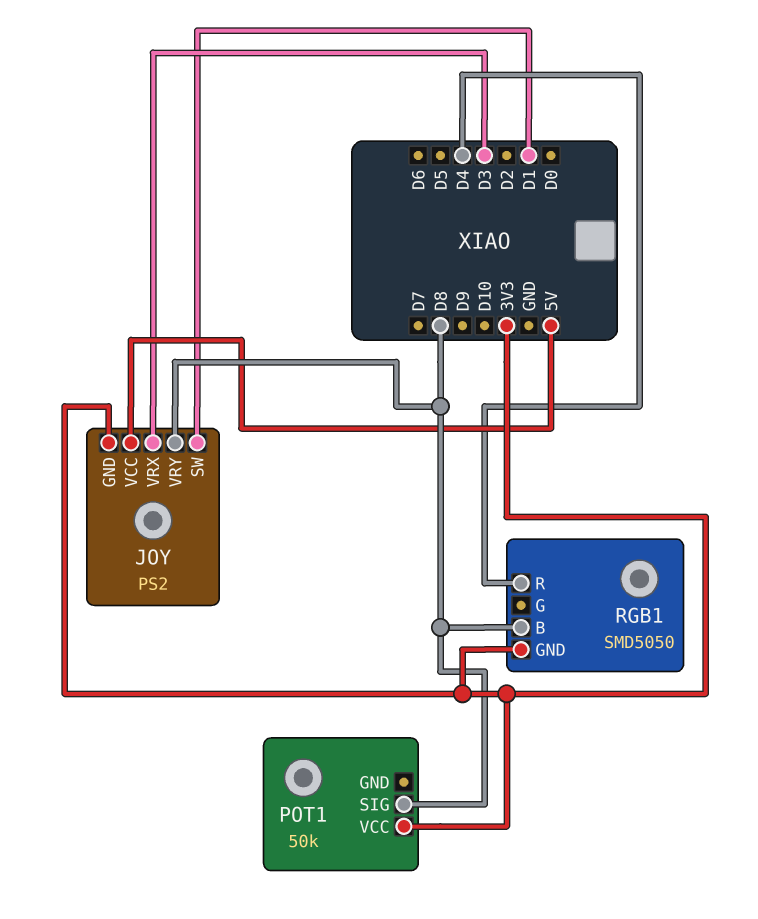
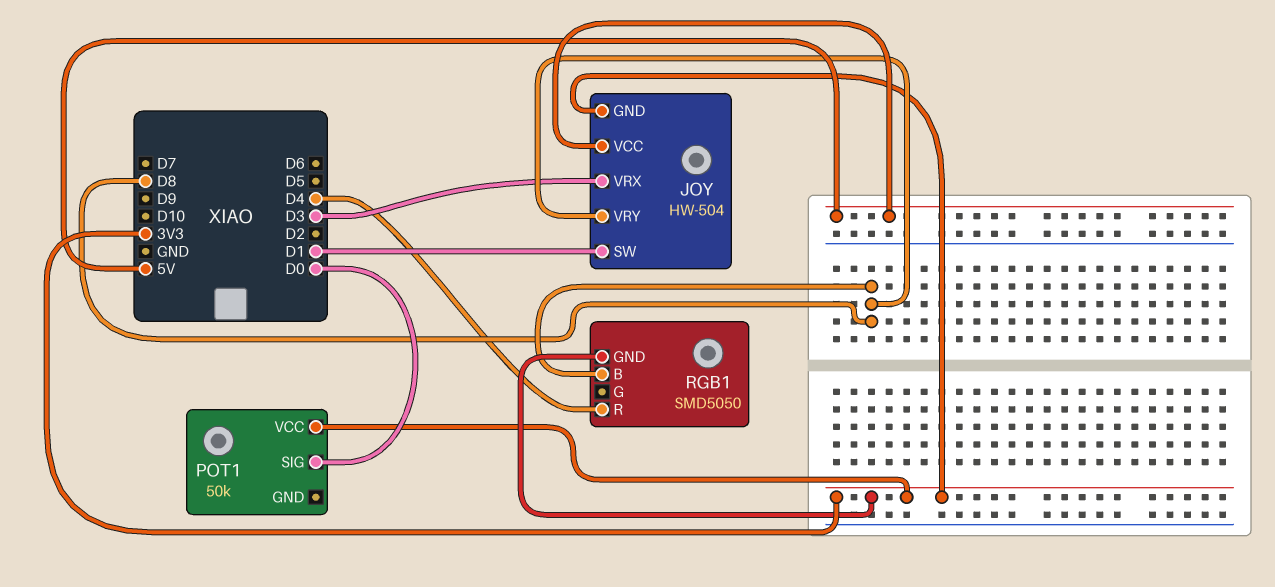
JOY: PS2 -> HW-504
POT1 pin SIG: D8 -> D0

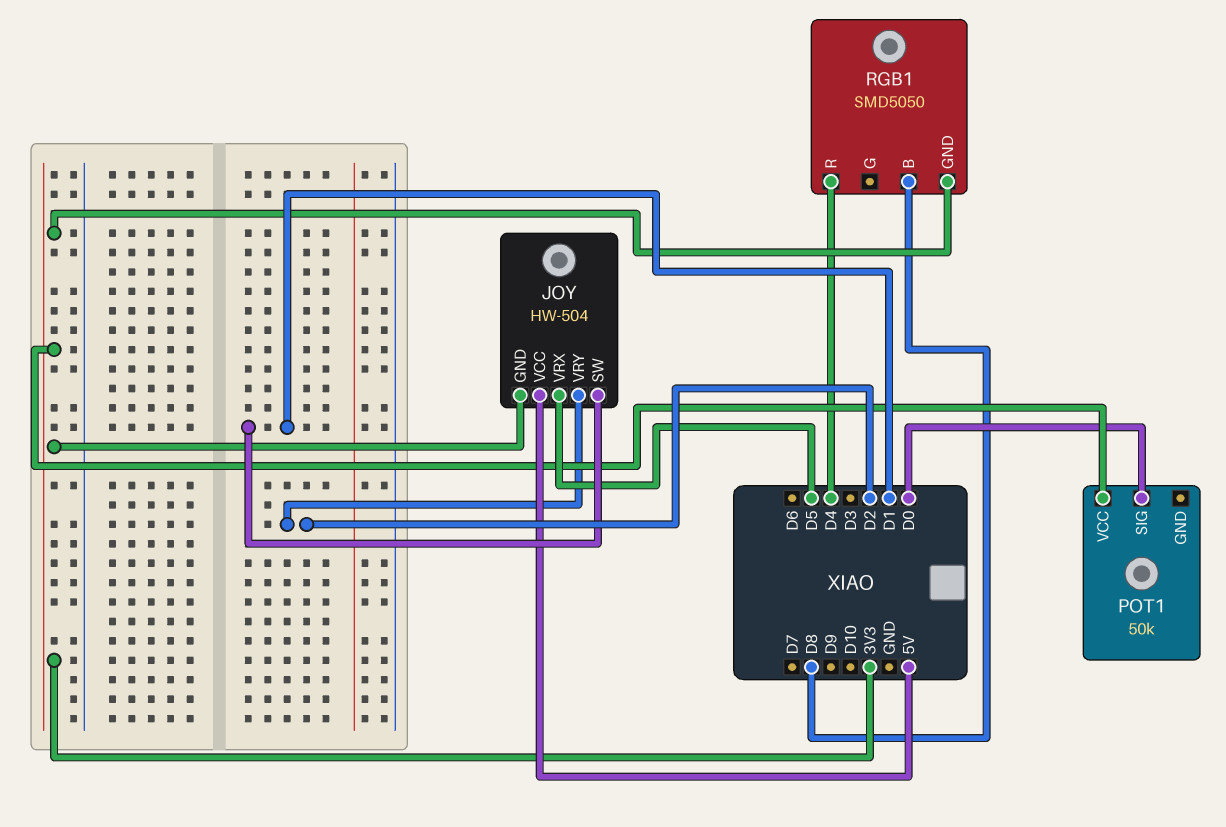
JOY pin VRX: D3 -> D5
JOY pin VRY: D8 -> D2

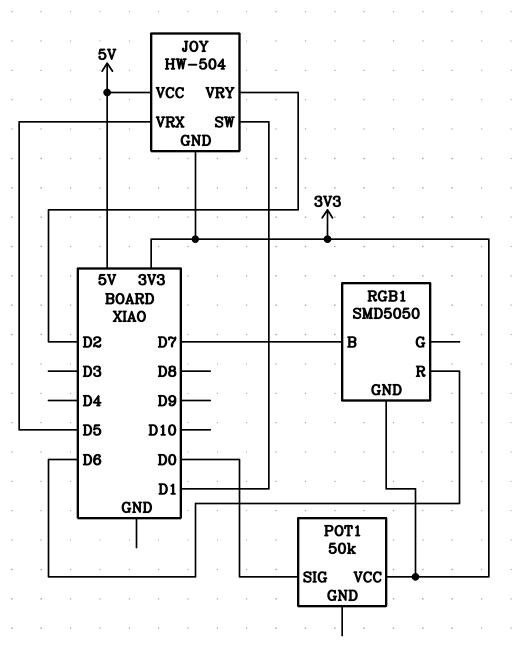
RGB1 pin B: D8 -> D7
RGB1 pin R: D4 -> D6

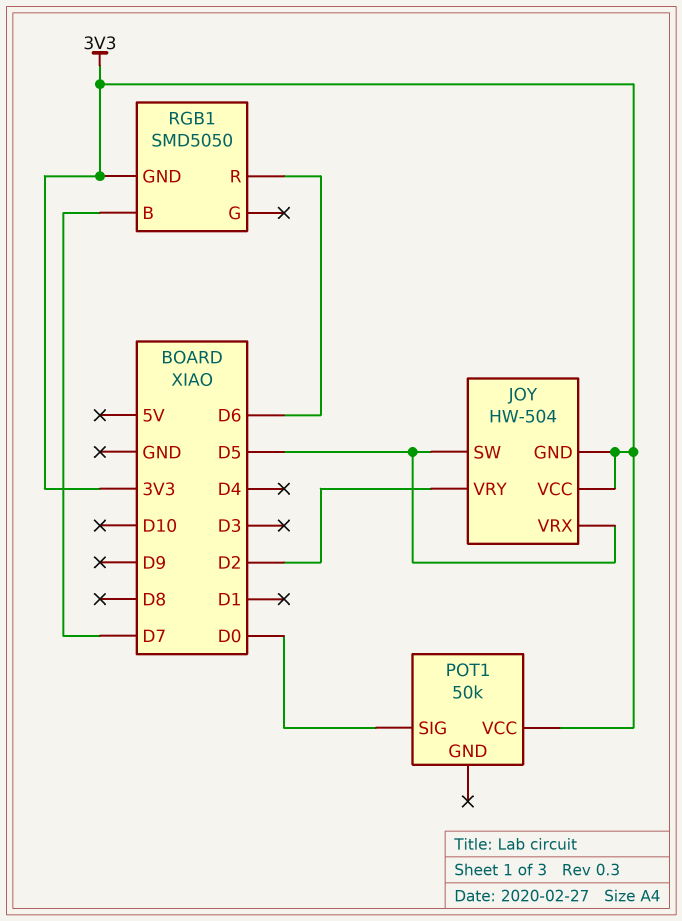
JOY pin SW: D1 -> D5
JOY pin VCC: 5V -> 3V3

